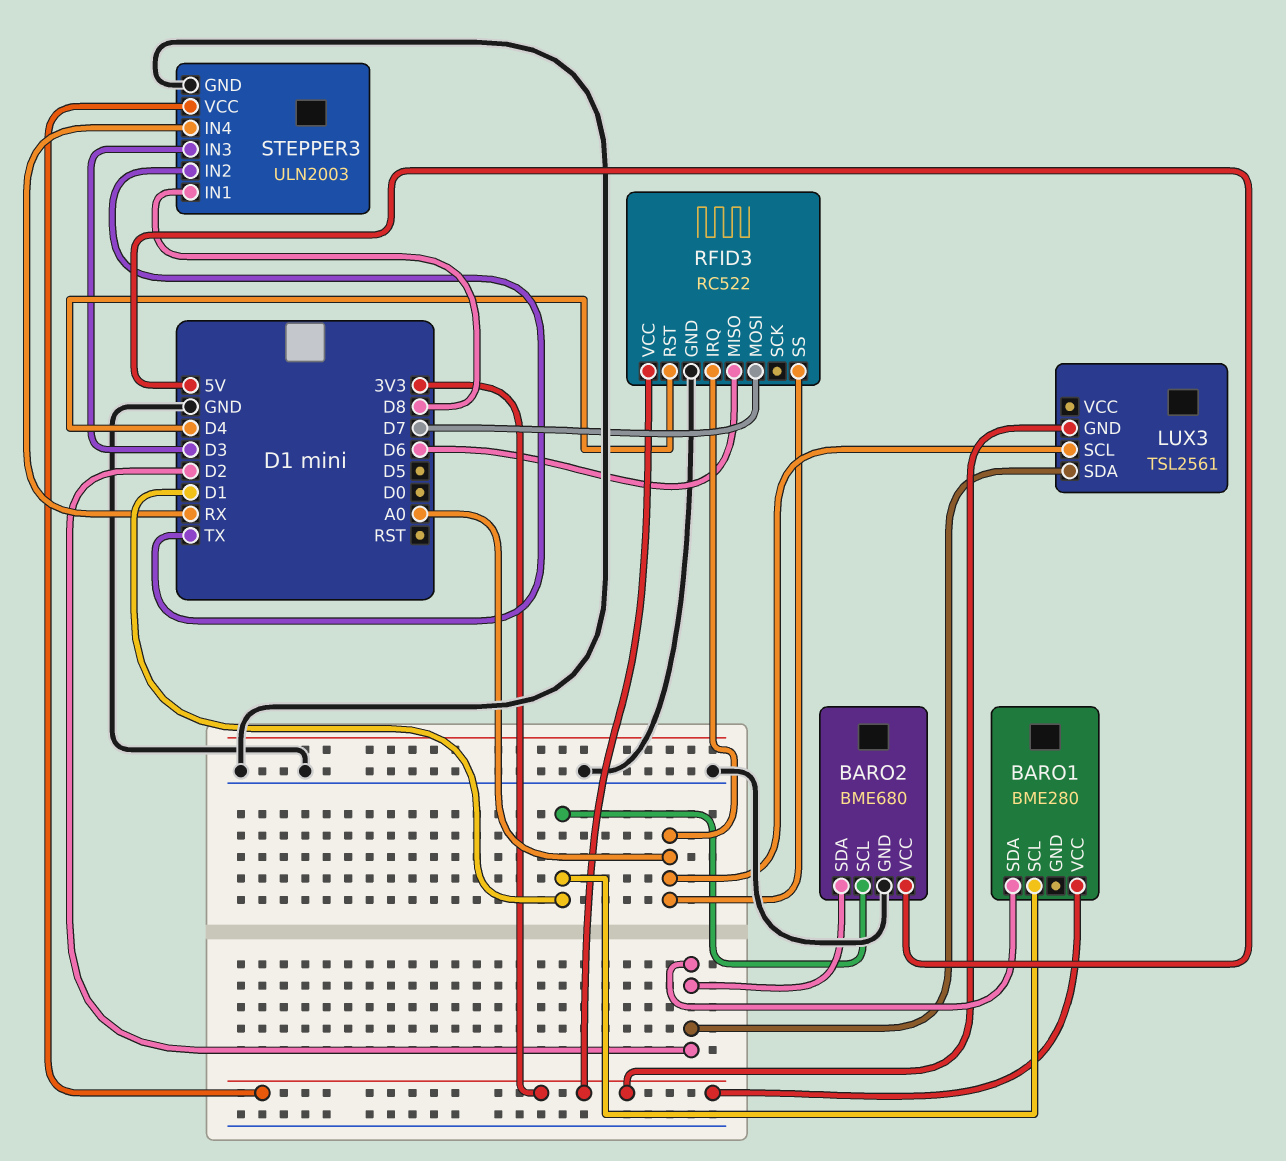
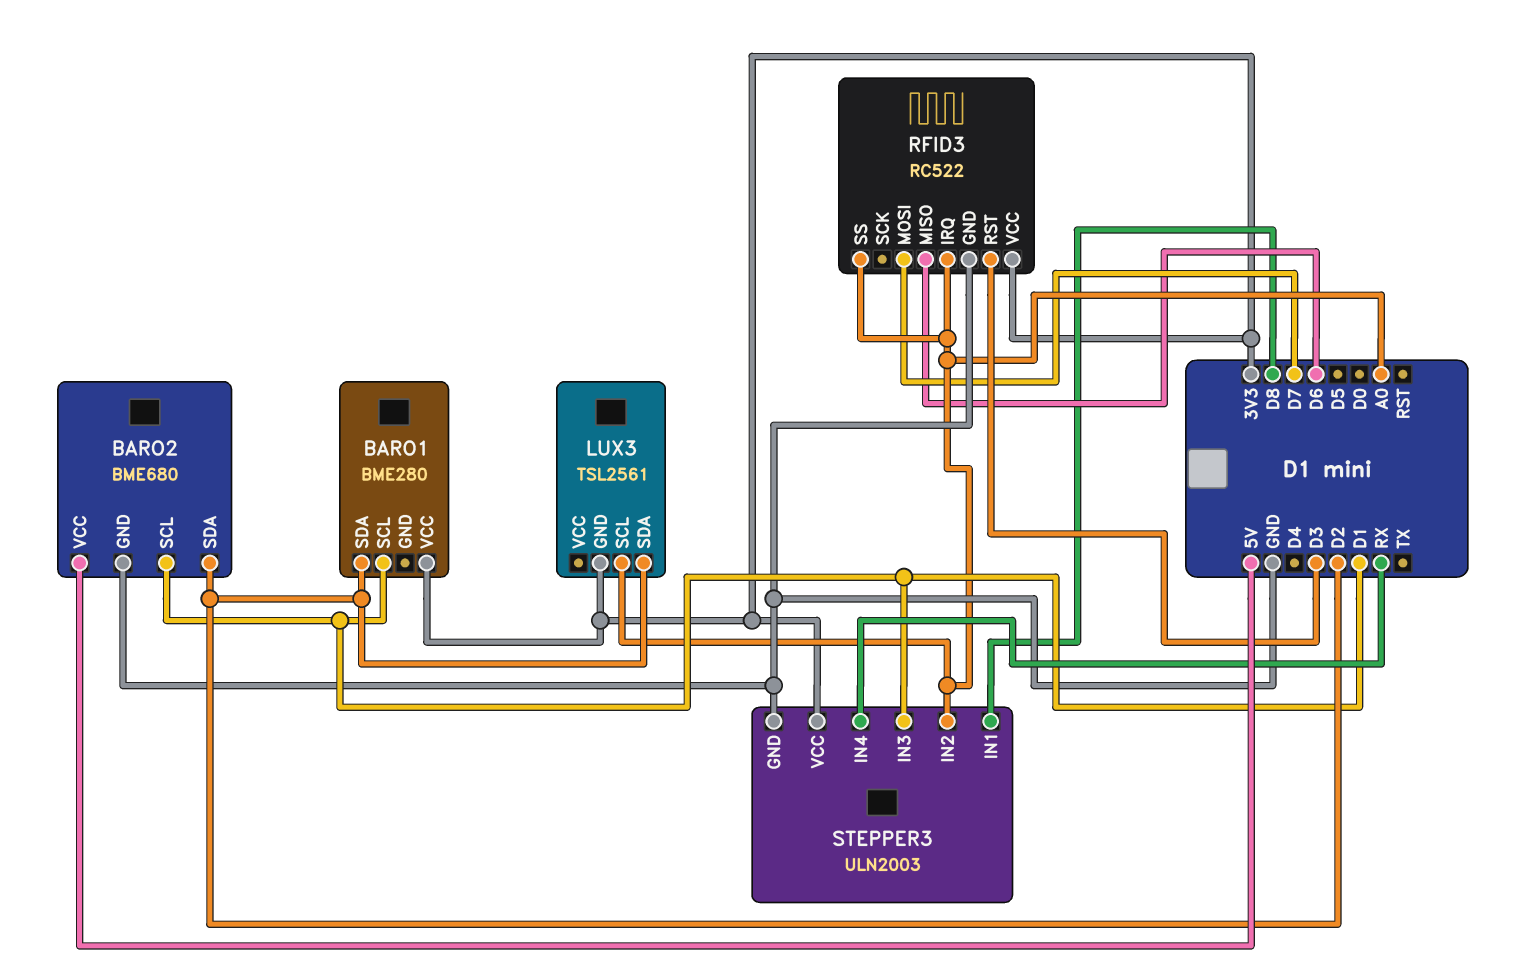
RFID3 pin RST: D4 -> D3
STEPPER3 pin IN2: TX -> A0
STEPPER3 pin IN3: D3 -> D1

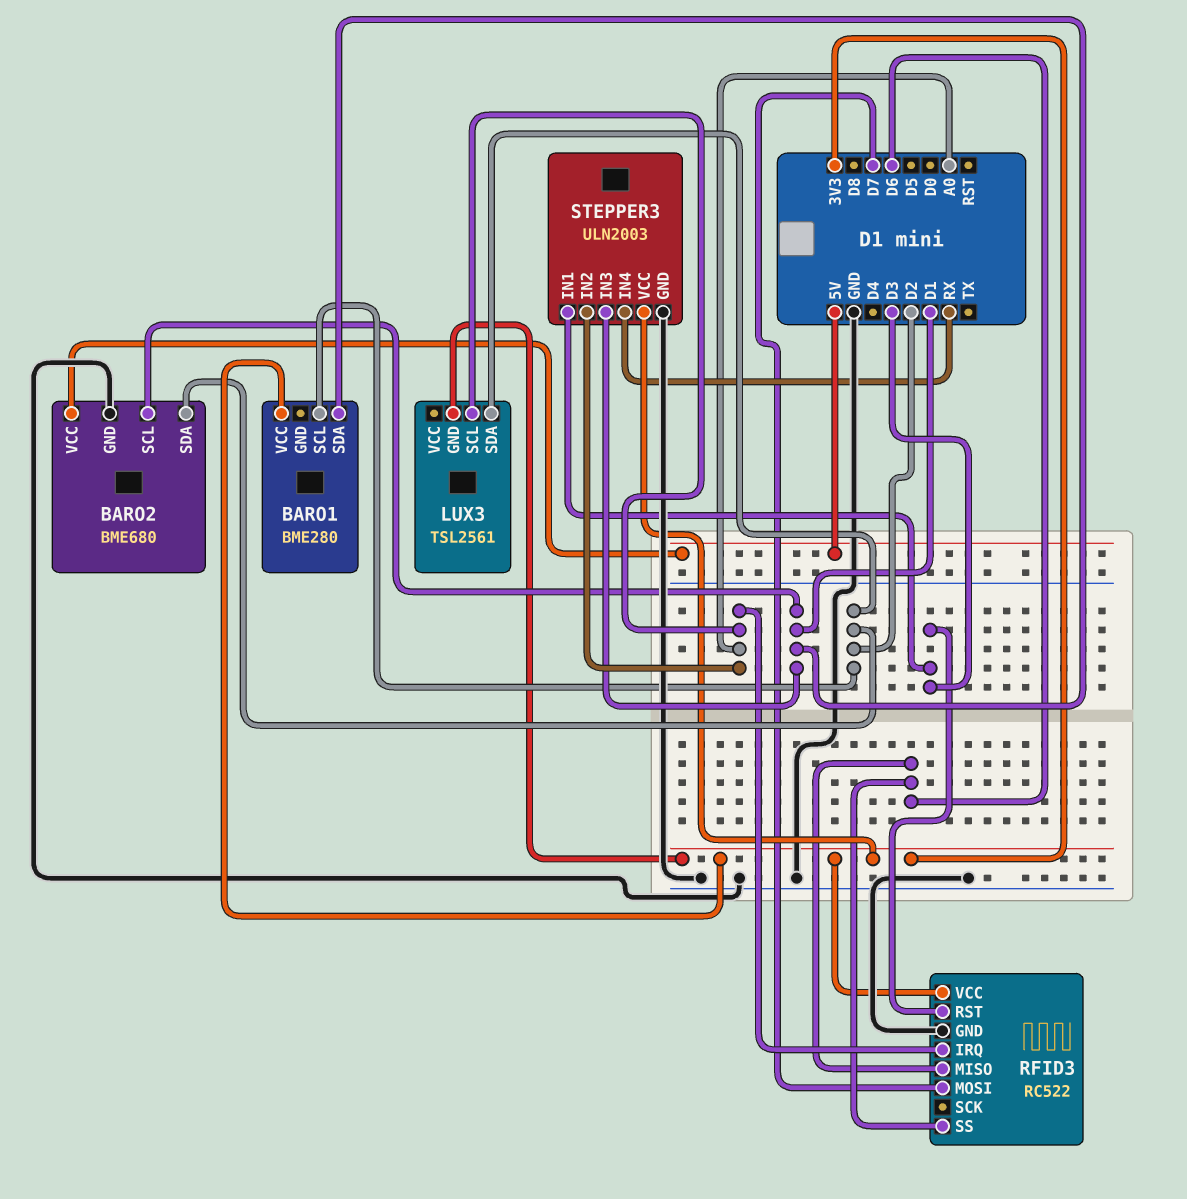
BARO1 pin SCL: D1 -> D2
BARO1 pin SDA: D2 -> D1
RFID3 pin SS: A0 -> D6
STEPPER3 pin IN1: D8 -> D3

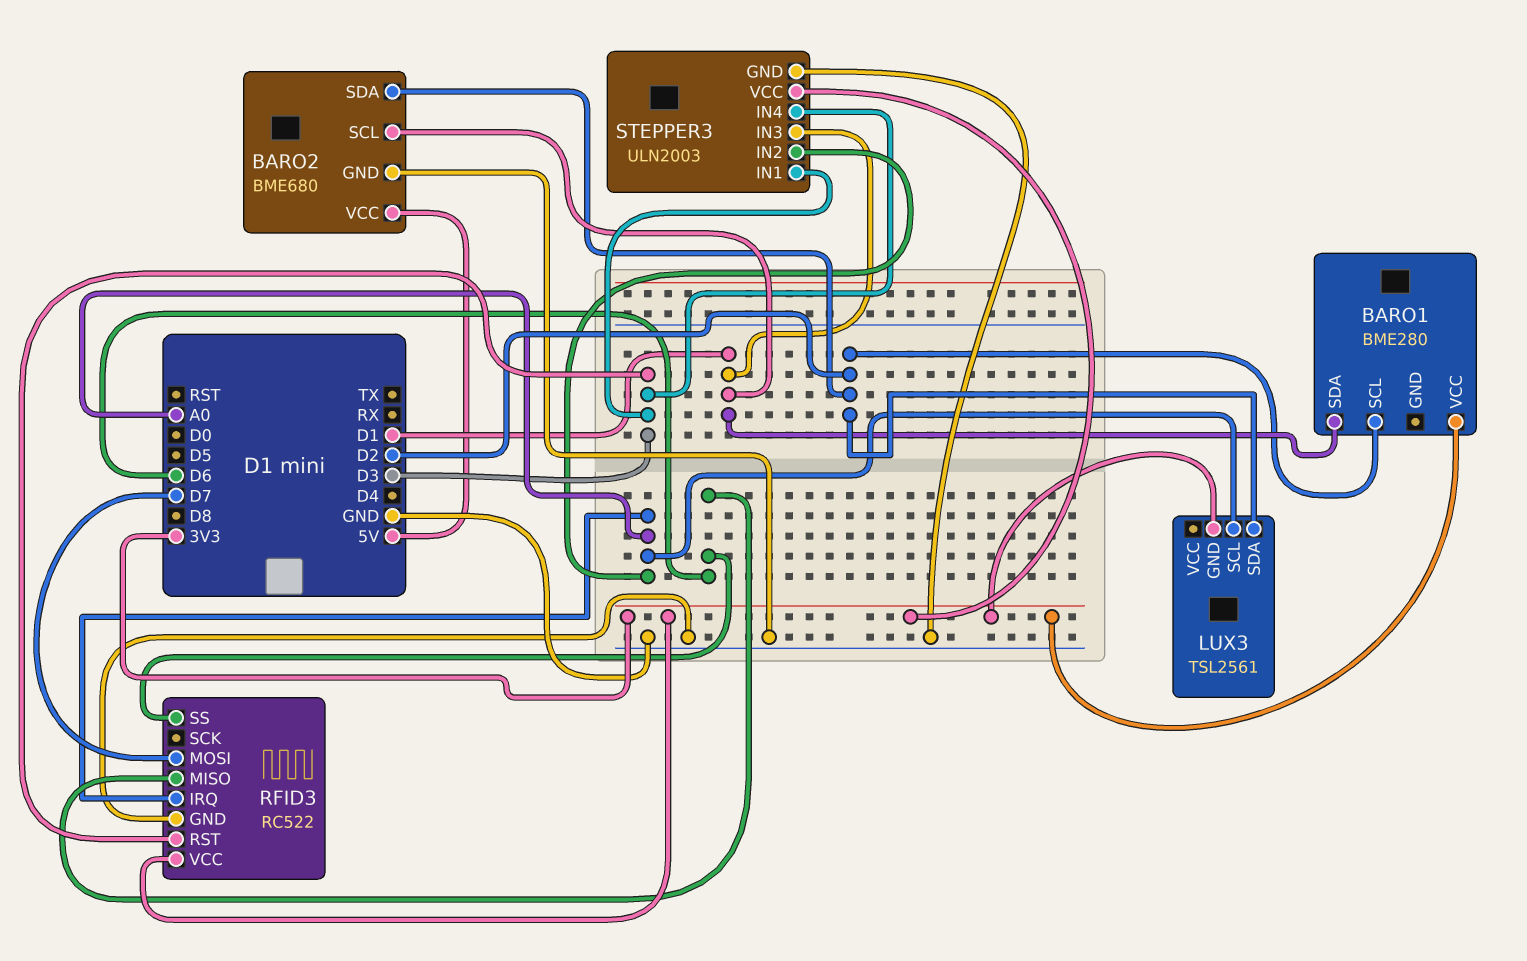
STEPPER3 pin IN4: RX -> D3

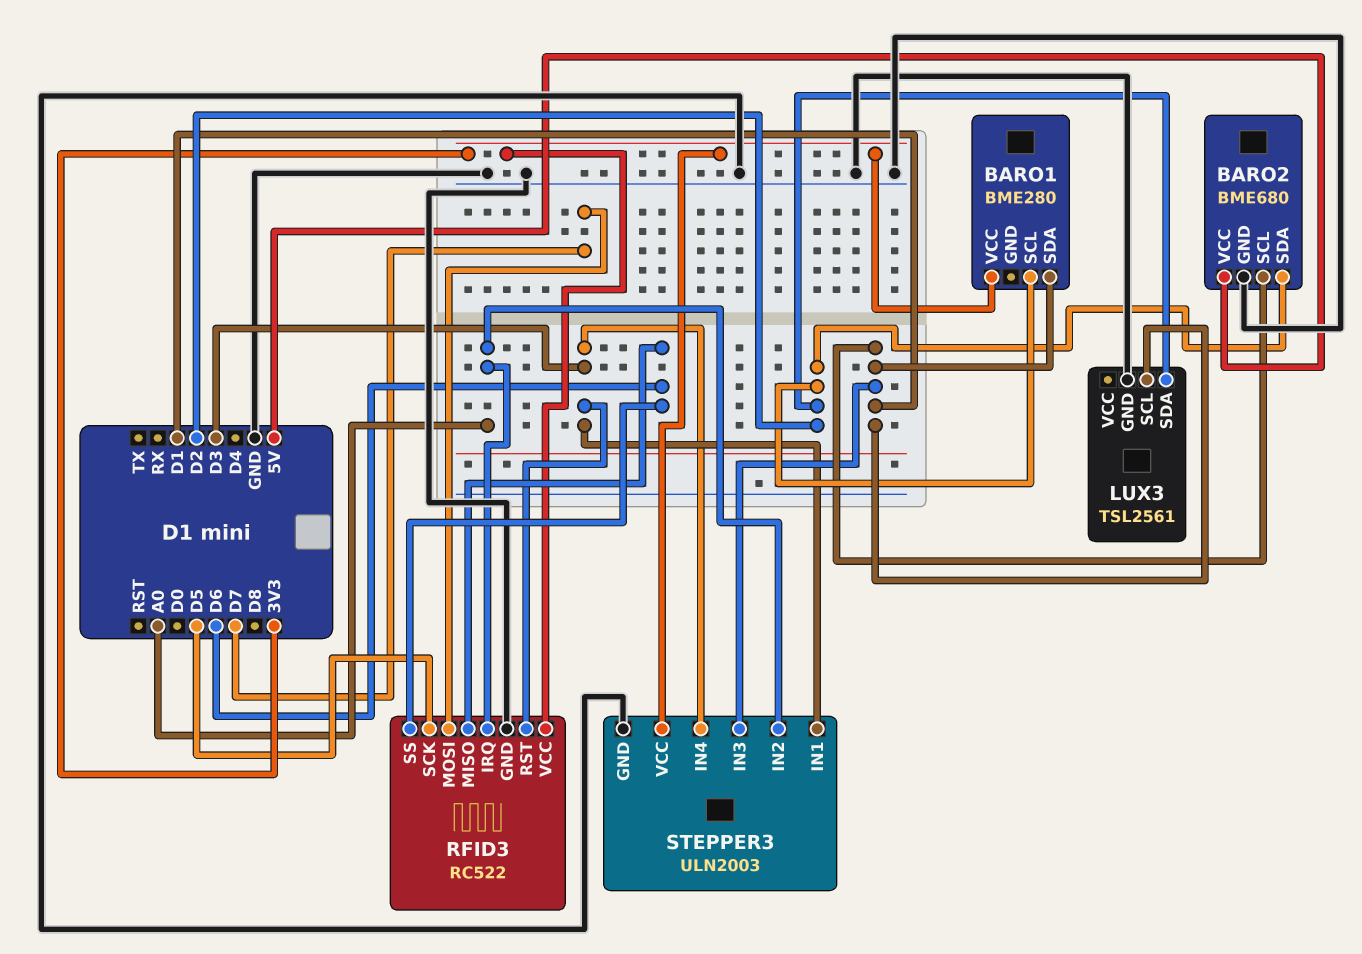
LUX3 pin GND: 3V3 -> GND
LUX3 pin SCL: A0 -> D1
RFID3 pin SCK: none -> D5

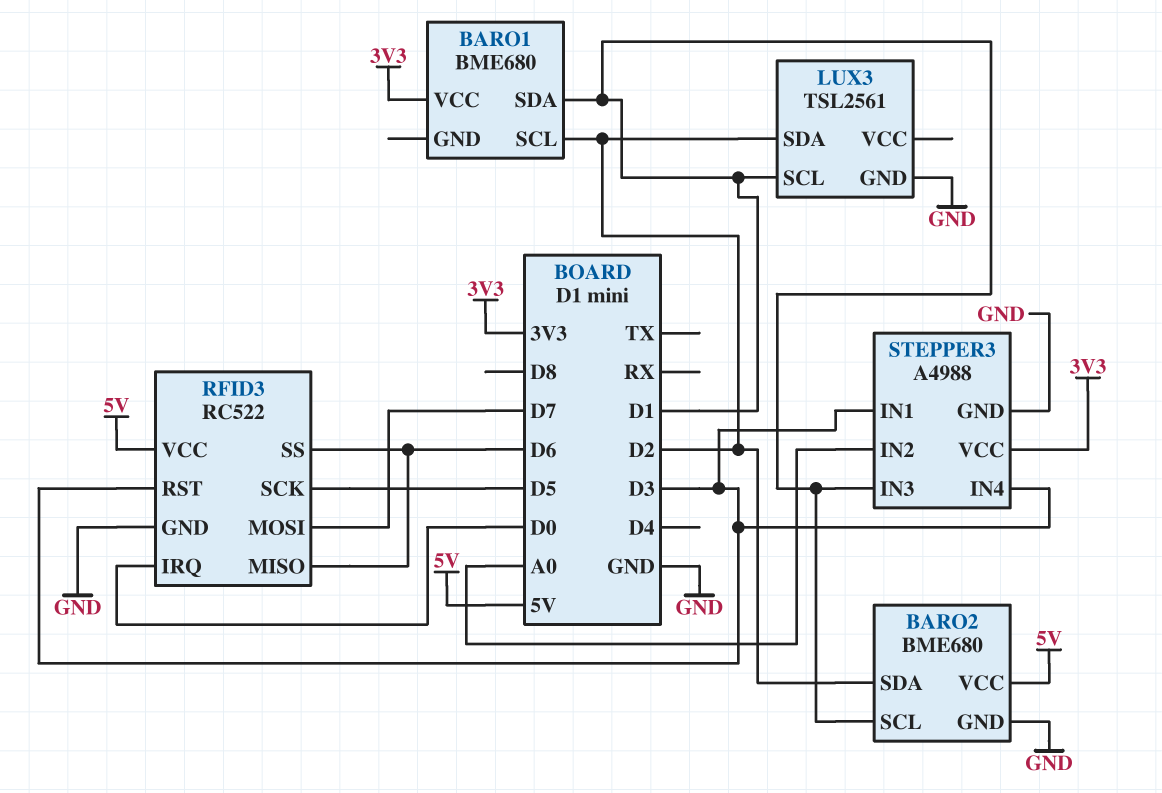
BARO1: BME280 -> BME680
RFID3 pin IRQ: A0 -> D0
RFID3 pin VCC: 3V3 -> 5V
STEPPER3: ULN2003 -> A4988

